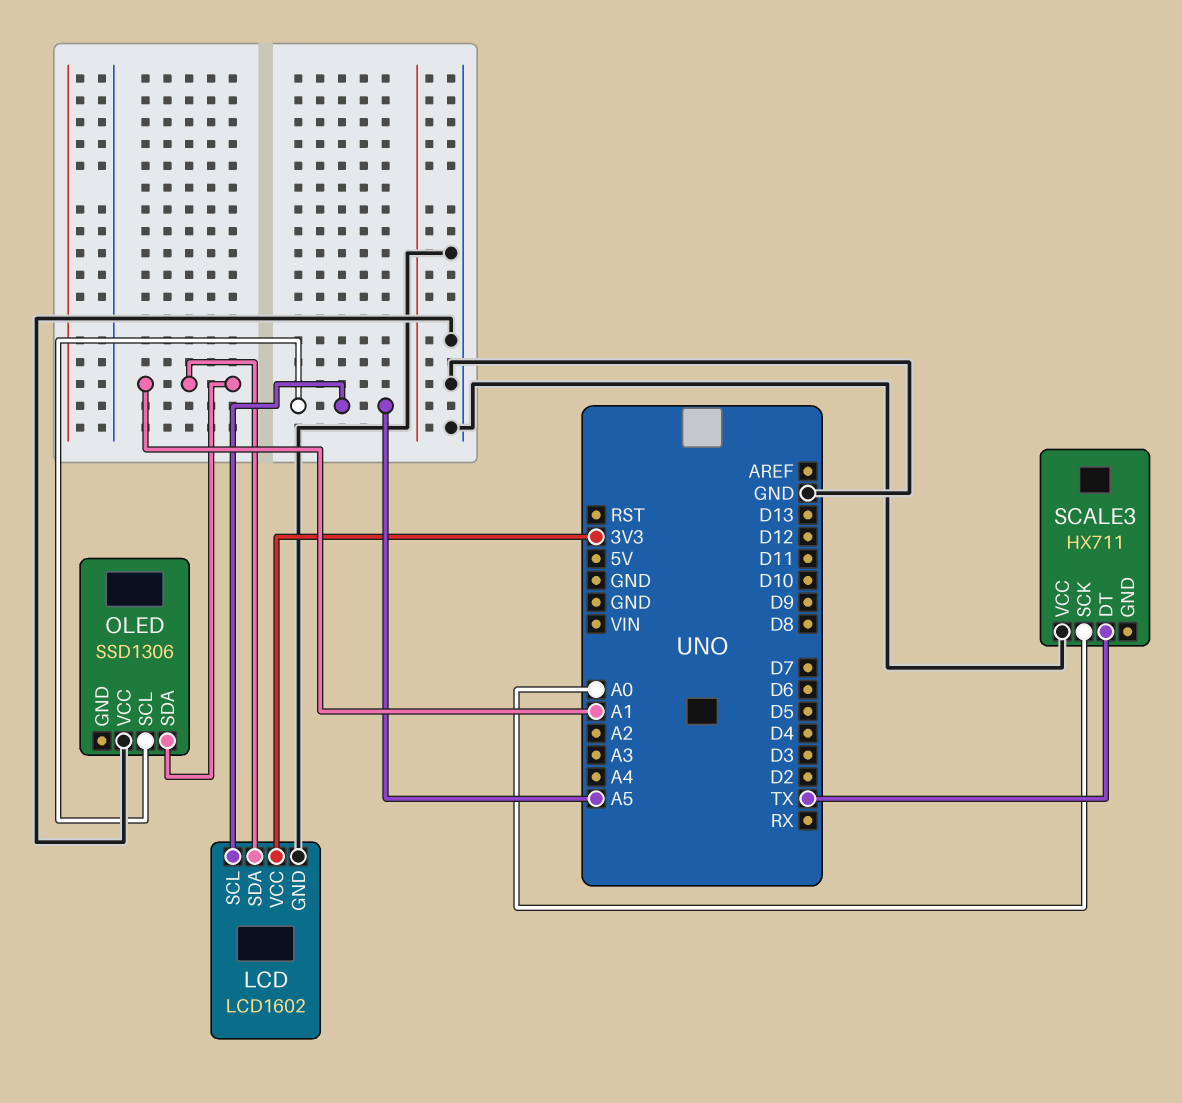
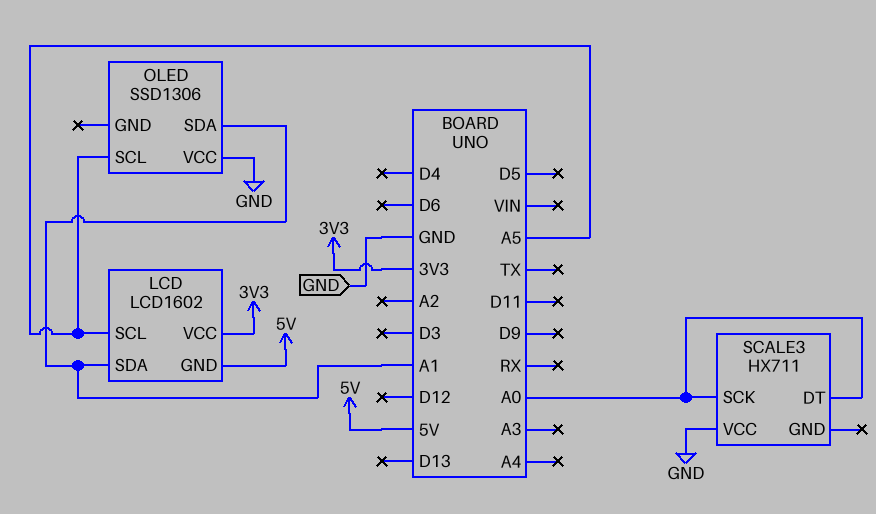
LCD pin GND: GND -> 5V
SCALE3 pin DT: TX -> A0

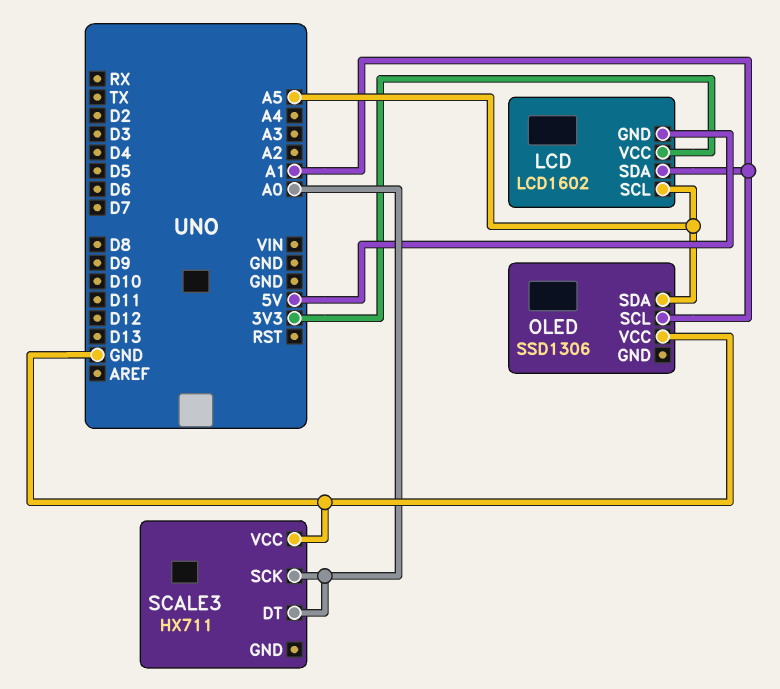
OLED pin SCL: A5 -> A1
OLED pin SDA: A1 -> A5

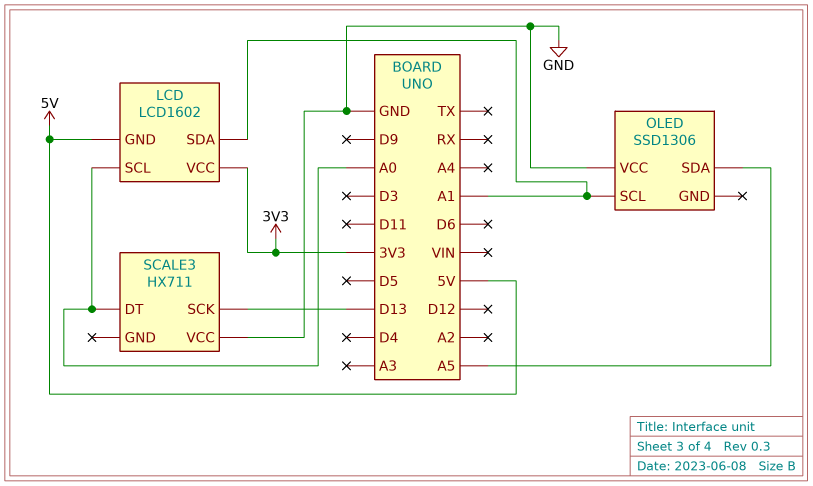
LCD pin SCL: A5 -> A0
SCALE3 pin SCK: A0 -> D13

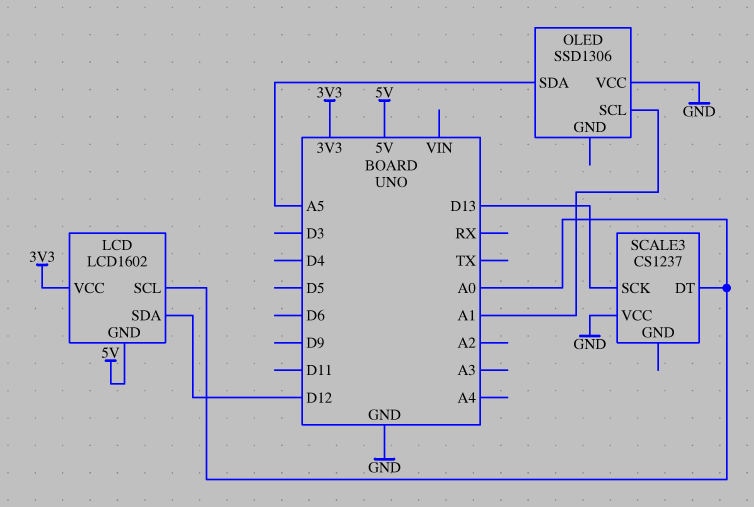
LCD pin SDA: A1 -> D12
SCALE3: HX711 -> CS1237

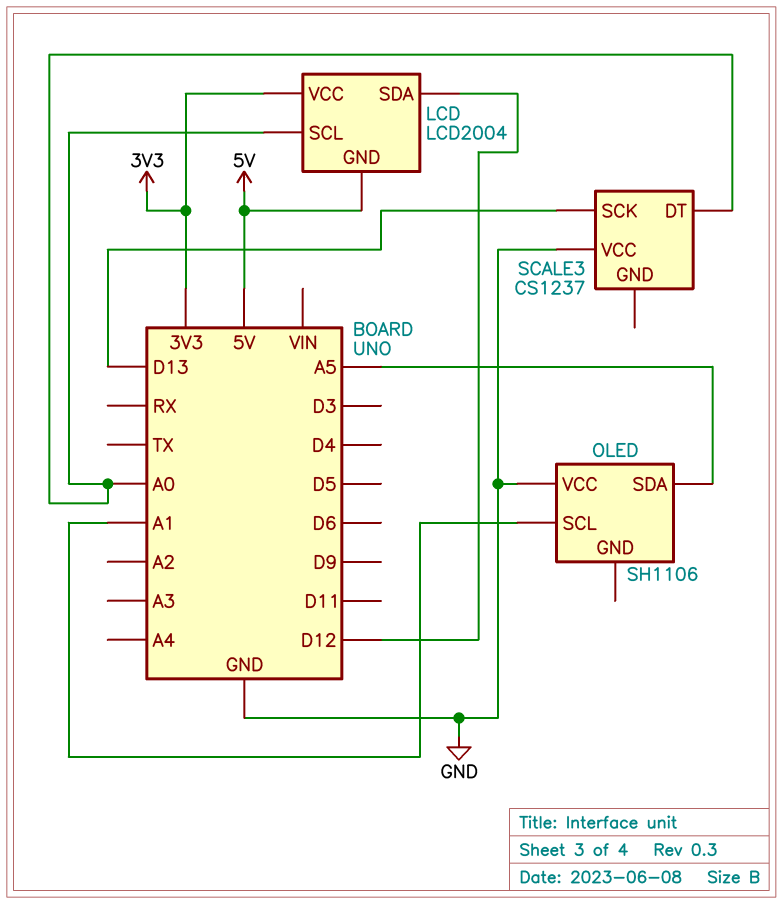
LCD: LCD1602 -> LCD2004
OLED: SSD1306 -> SH1106

